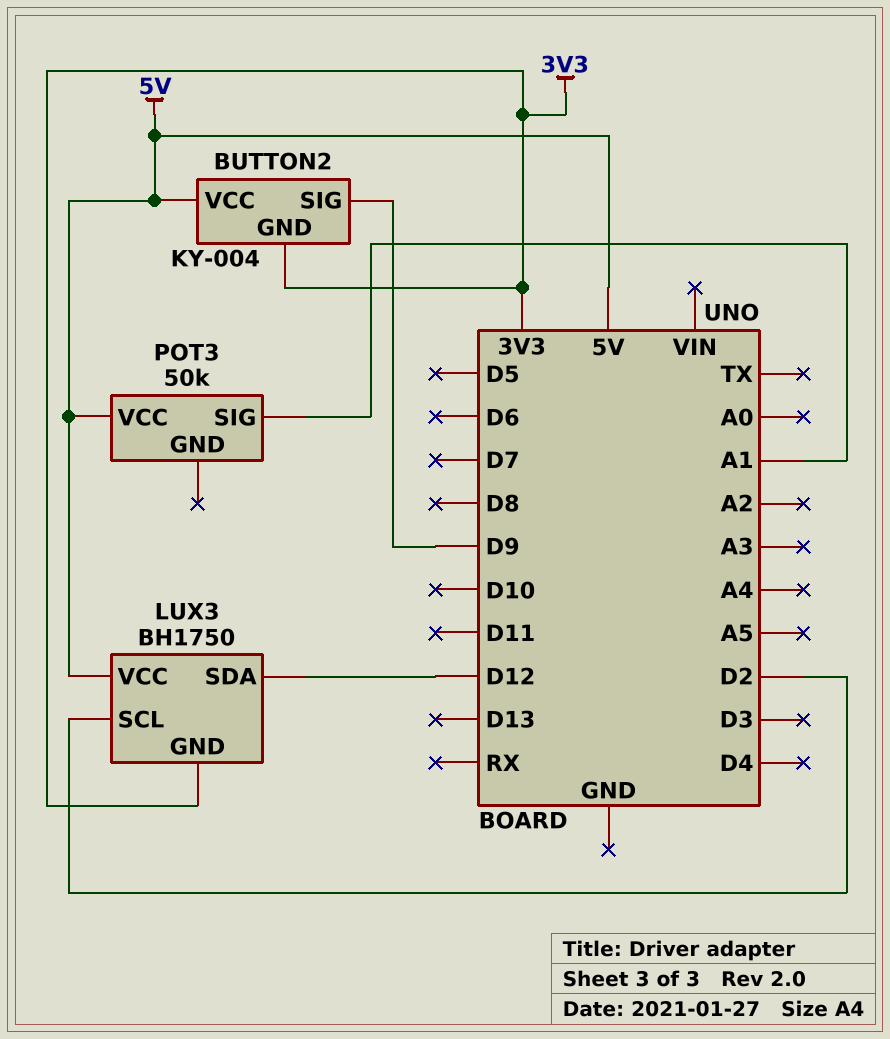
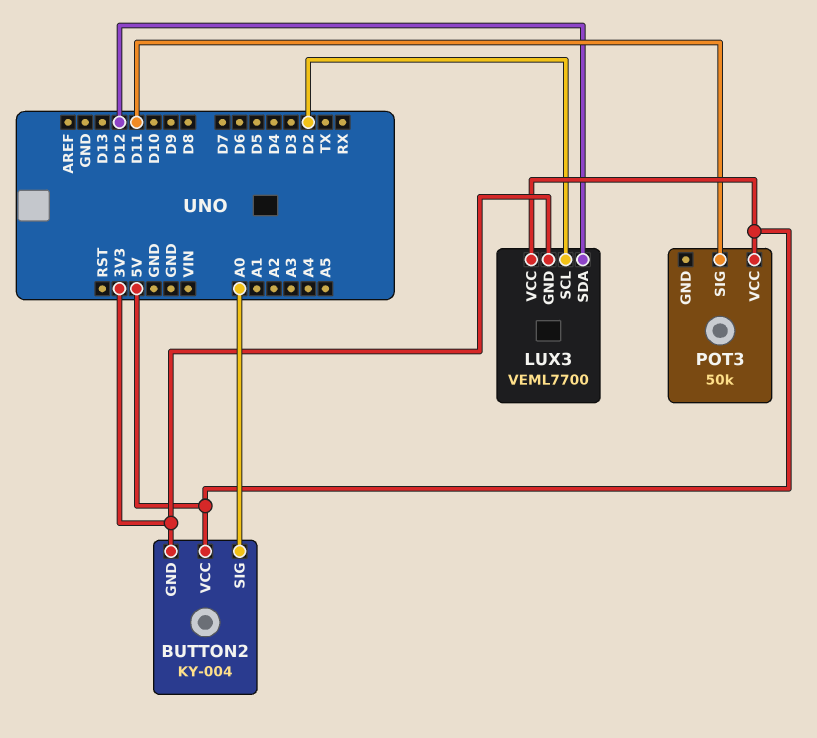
BUTTON2 pin SIG: D9 -> A0
LUX3: BH1750 -> VEML7700
POT3 pin SIG: A1 -> D11

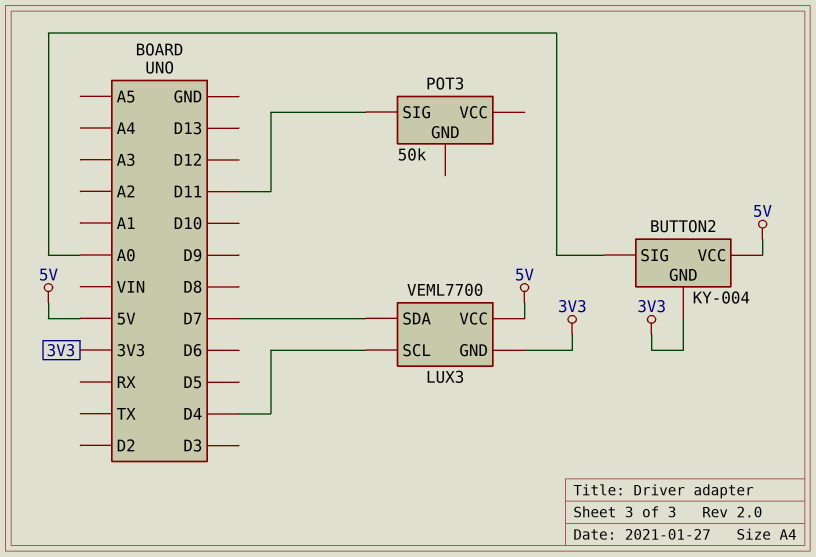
LUX3 pin SCL: D2 -> D4
LUX3 pin SDA: D12 -> D7
POT3 pin VCC: 5V -> none

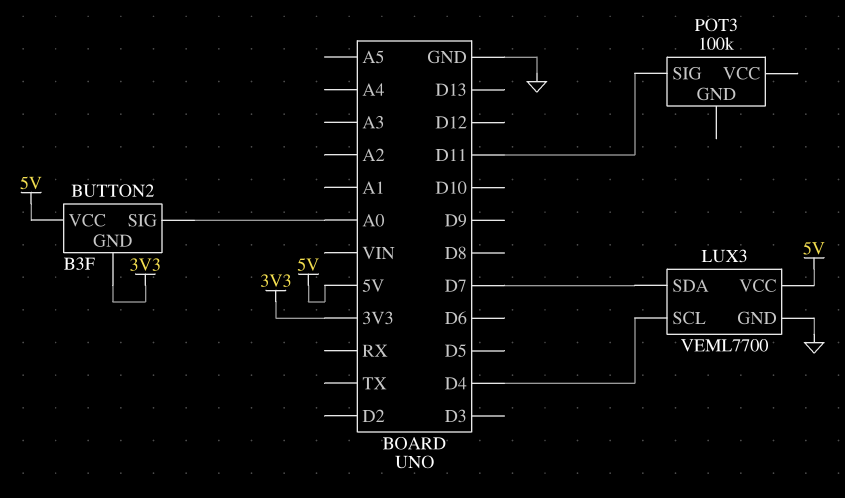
BUTTON2: KY-004 -> B3F
LUX3 pin GND: 3V3 -> GND
POT3: 50k -> 100k

